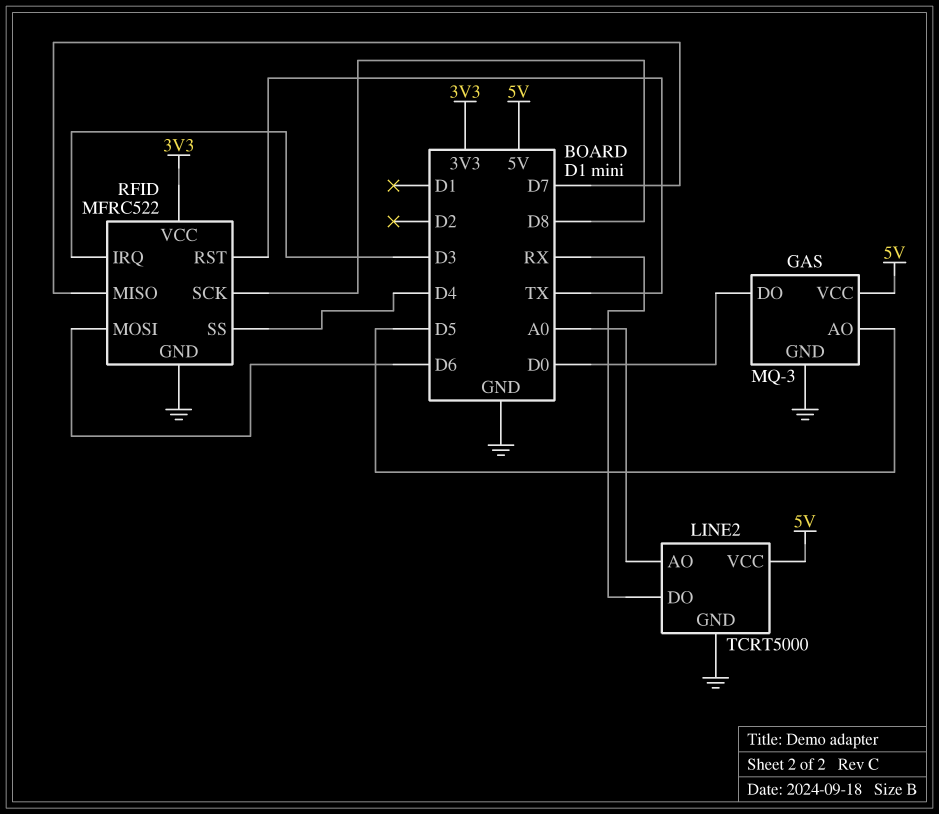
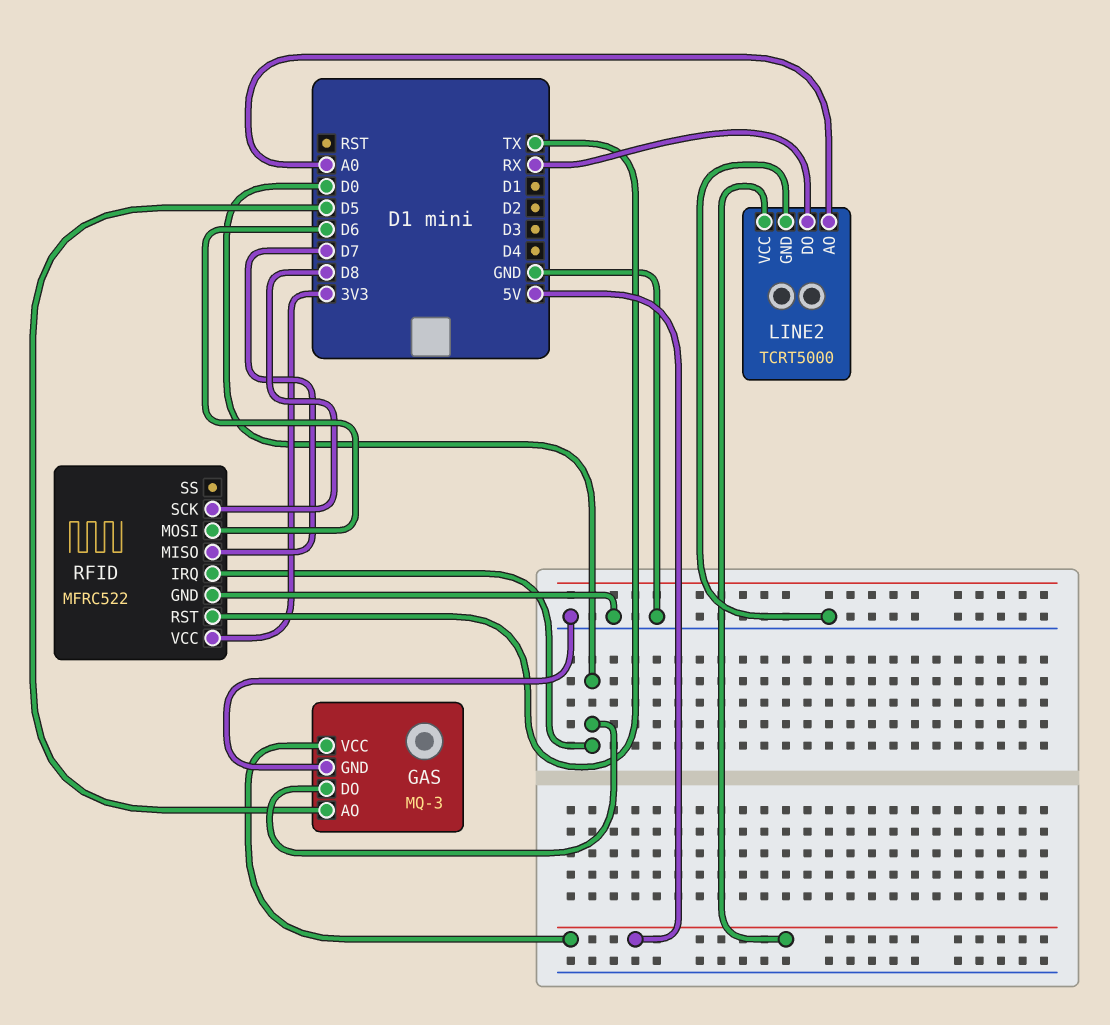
RFID pin IRQ: D3 -> D0
RFID pin SS: D4 -> none

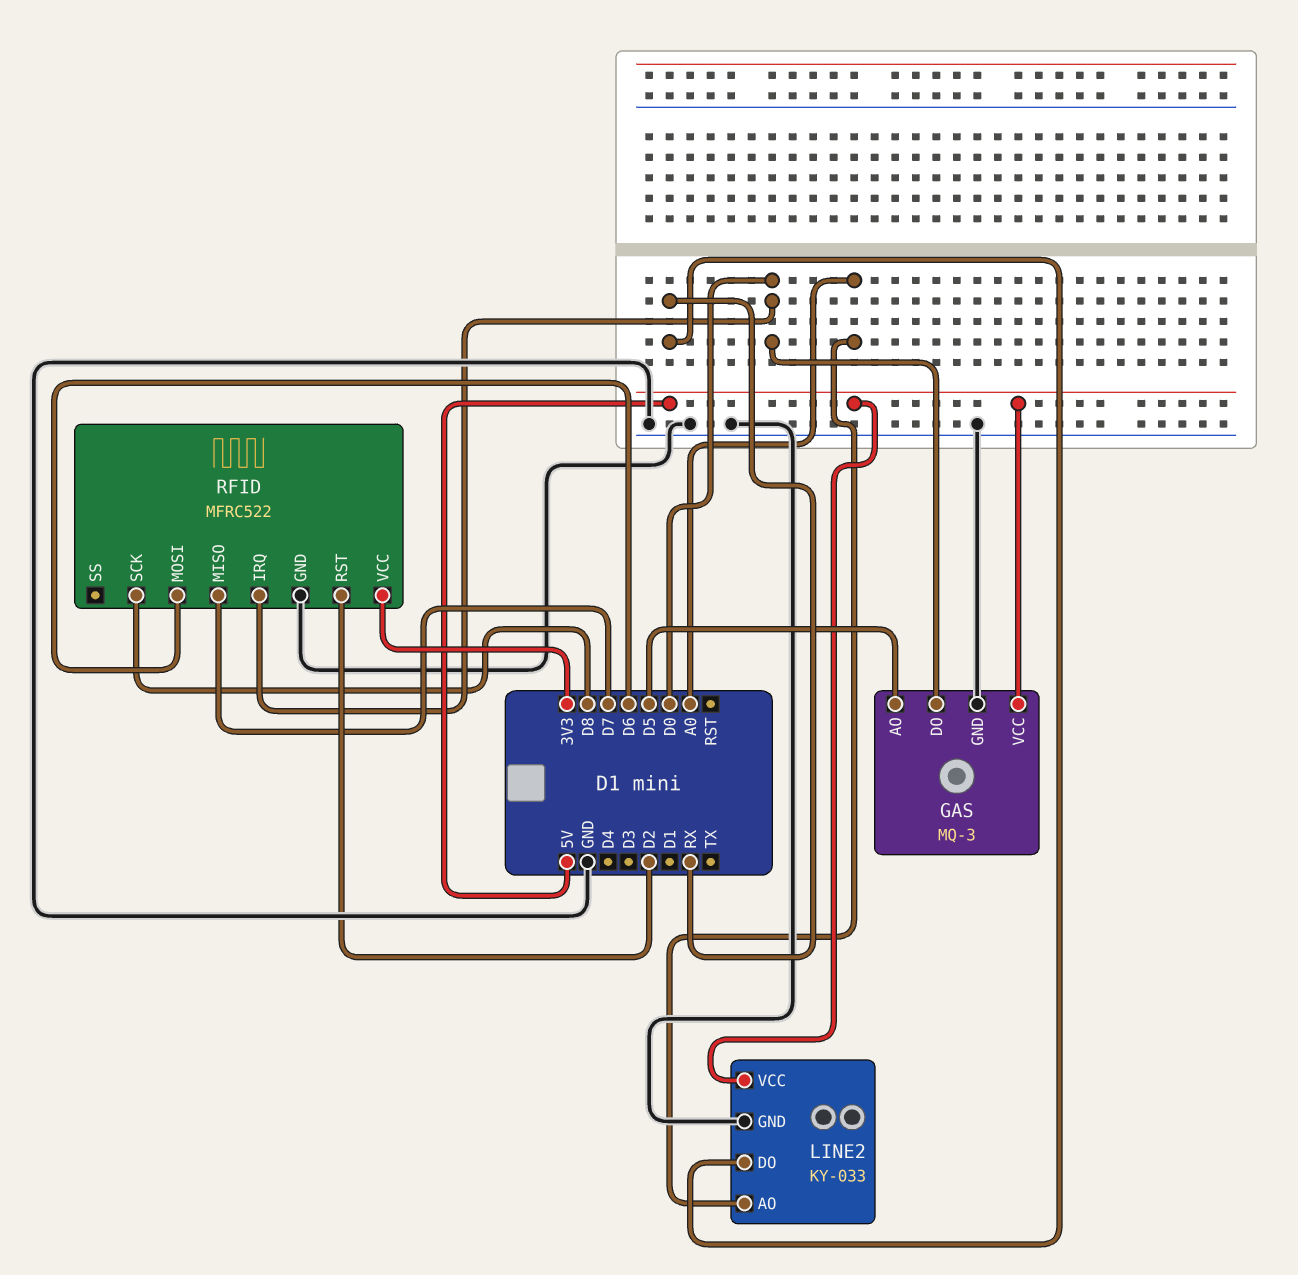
LINE2: TCRT5000 -> KY-033
RFID pin RST: TX -> D2

